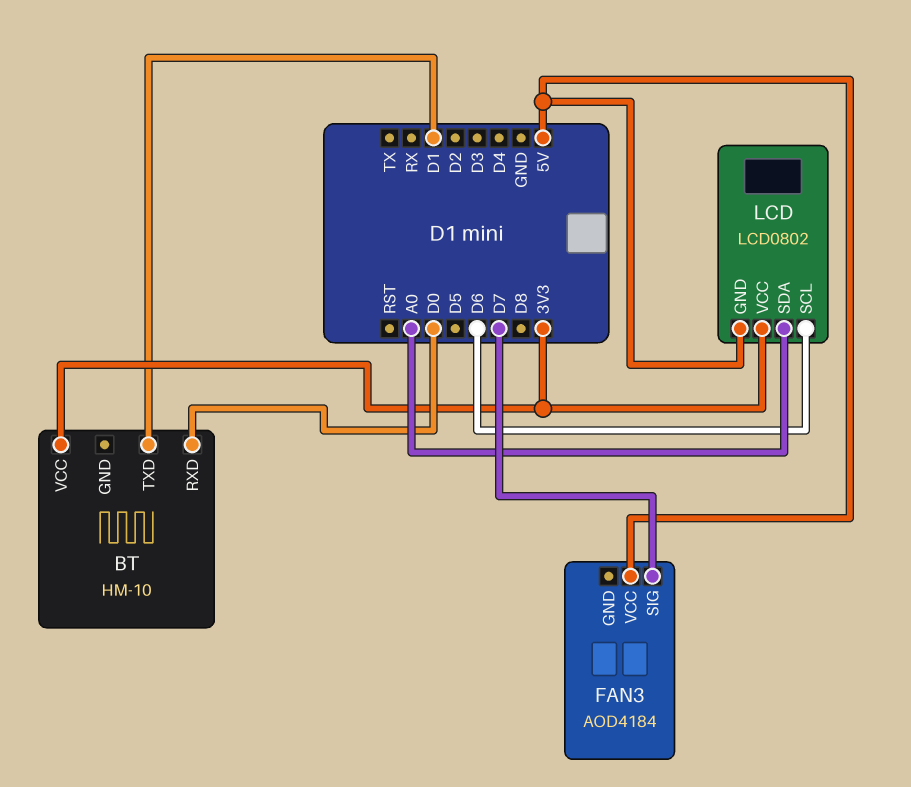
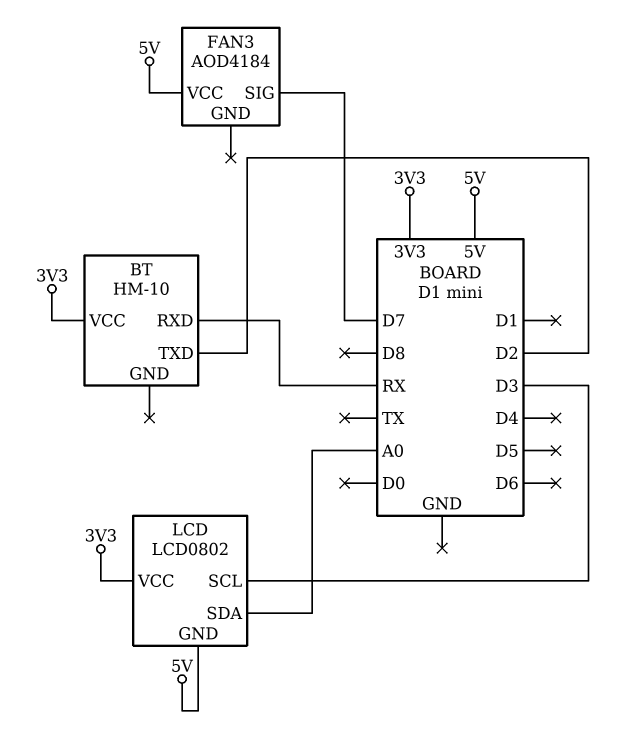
BT pin RXD: D0 -> RX
BT pin TXD: D1 -> D2
LCD pin SCL: D6 -> D3

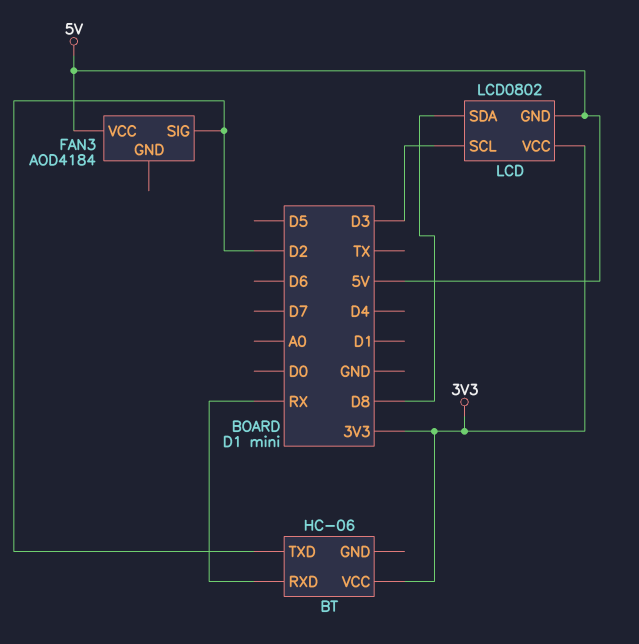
BT: HM-10 -> HC-06
FAN3 pin SIG: D7 -> D2
LCD pin SDA: A0 -> D8

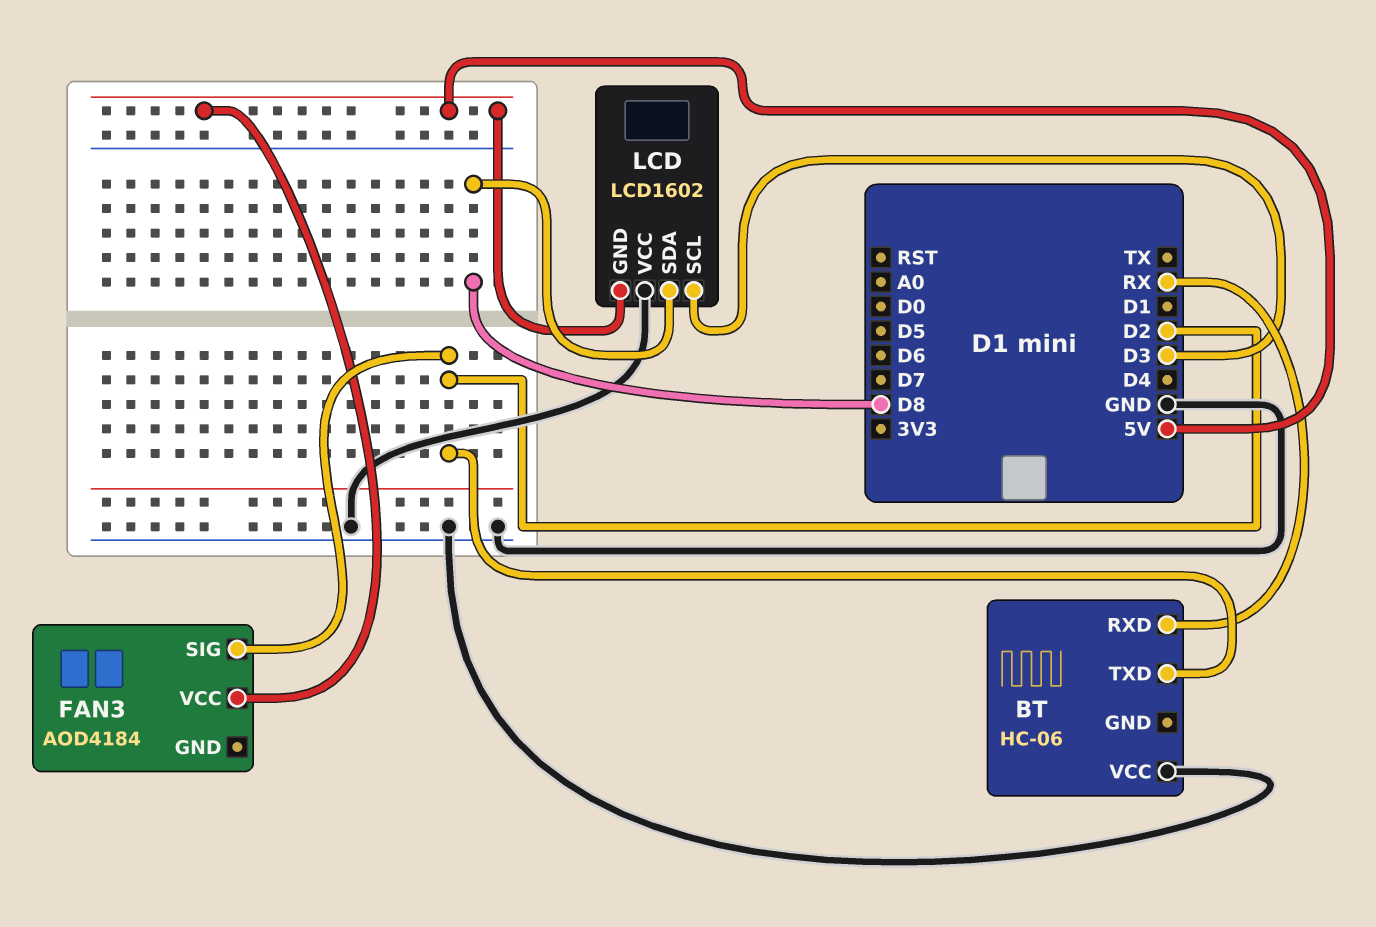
BT pin VCC: 3V3 -> GND
LCD: LCD0802 -> LCD1602
LCD pin VCC: 3V3 -> GND

